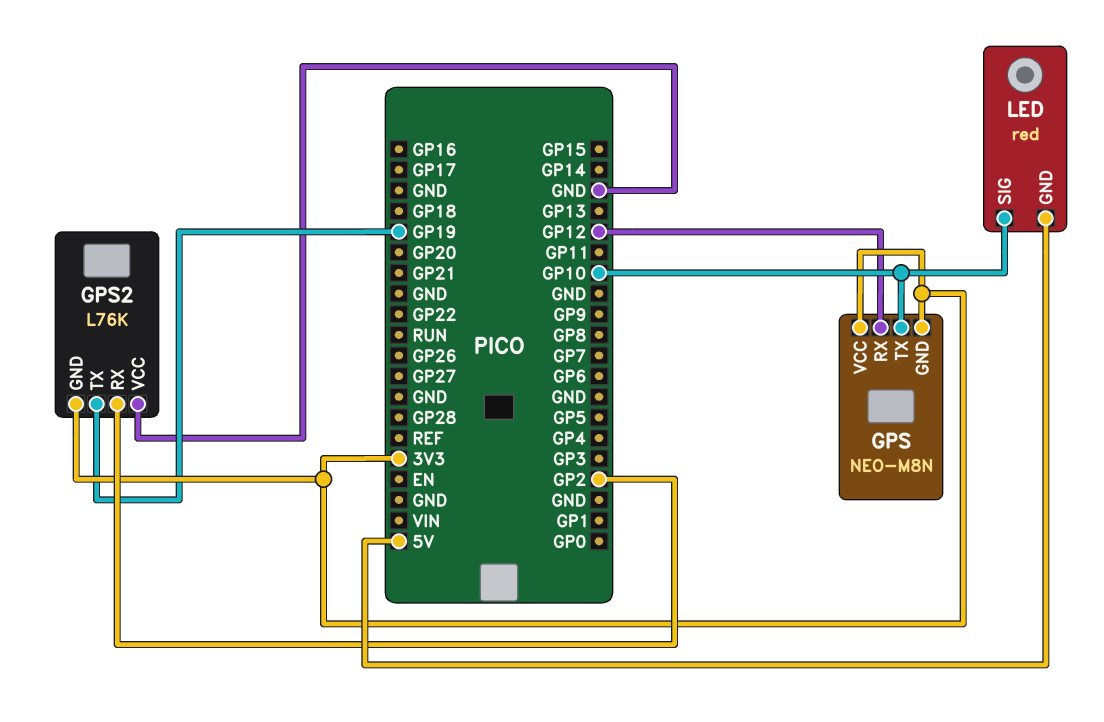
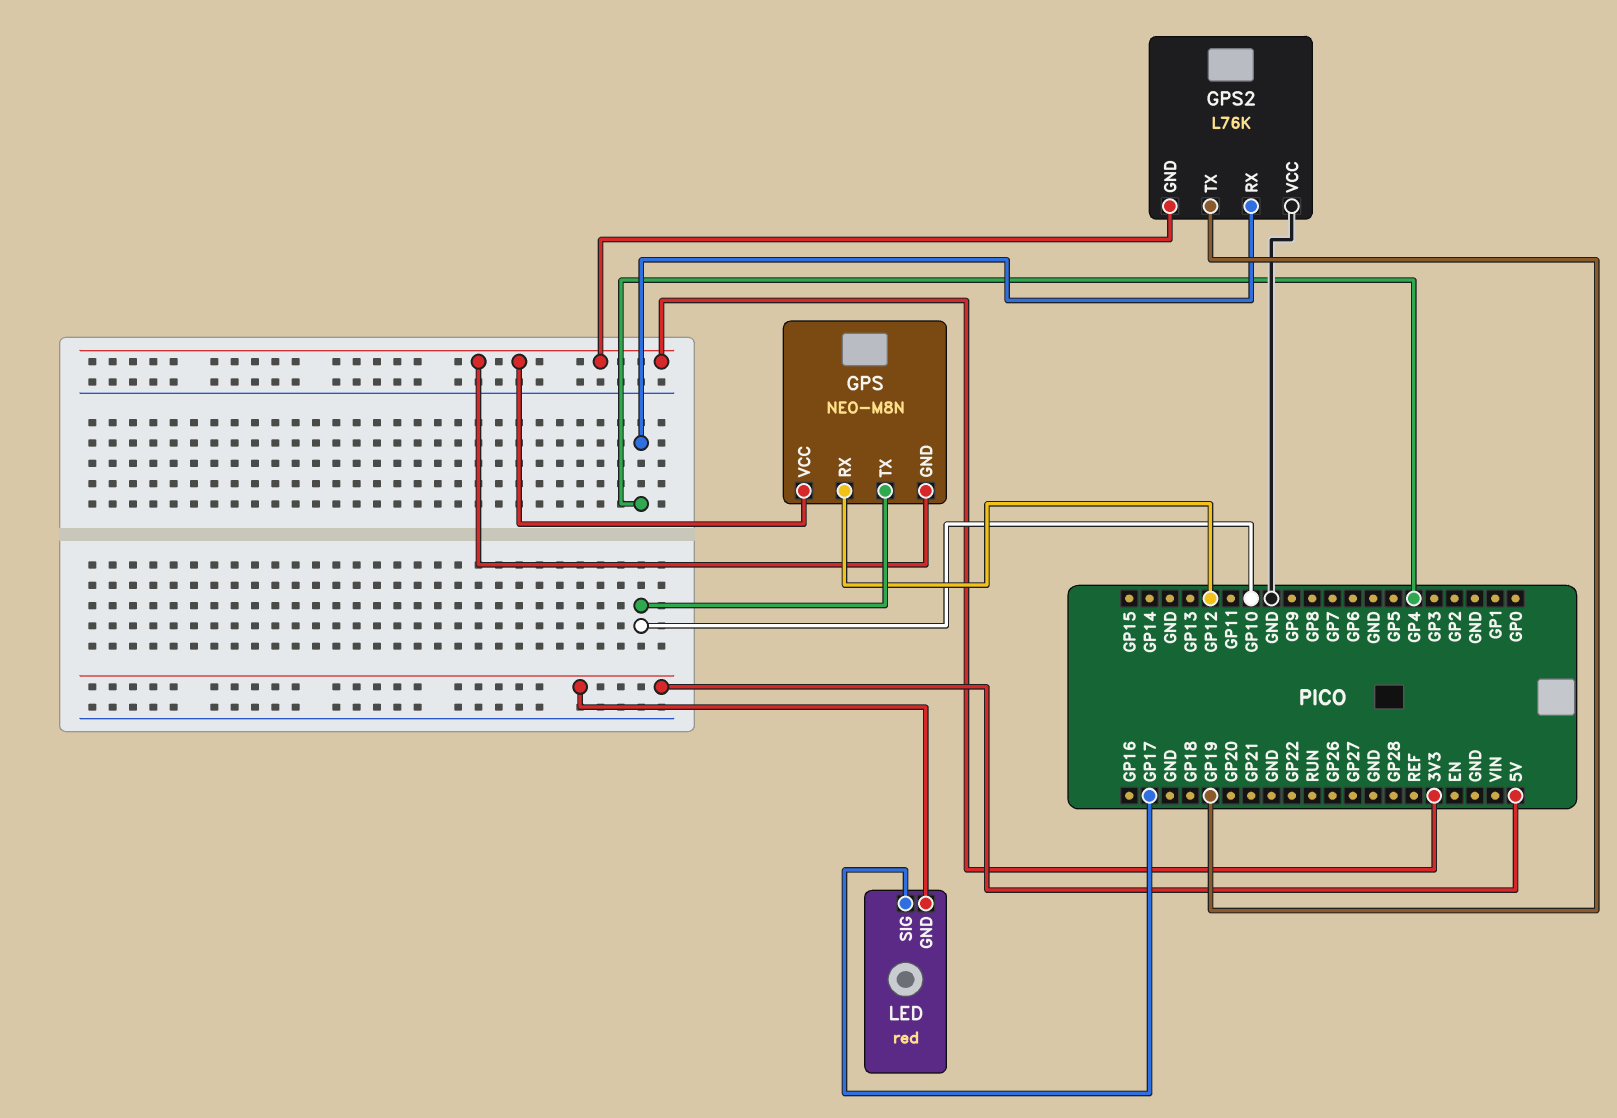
GPS2 pin RX: GP2 -> GP4
LED pin SIG: GP10 -> GP17

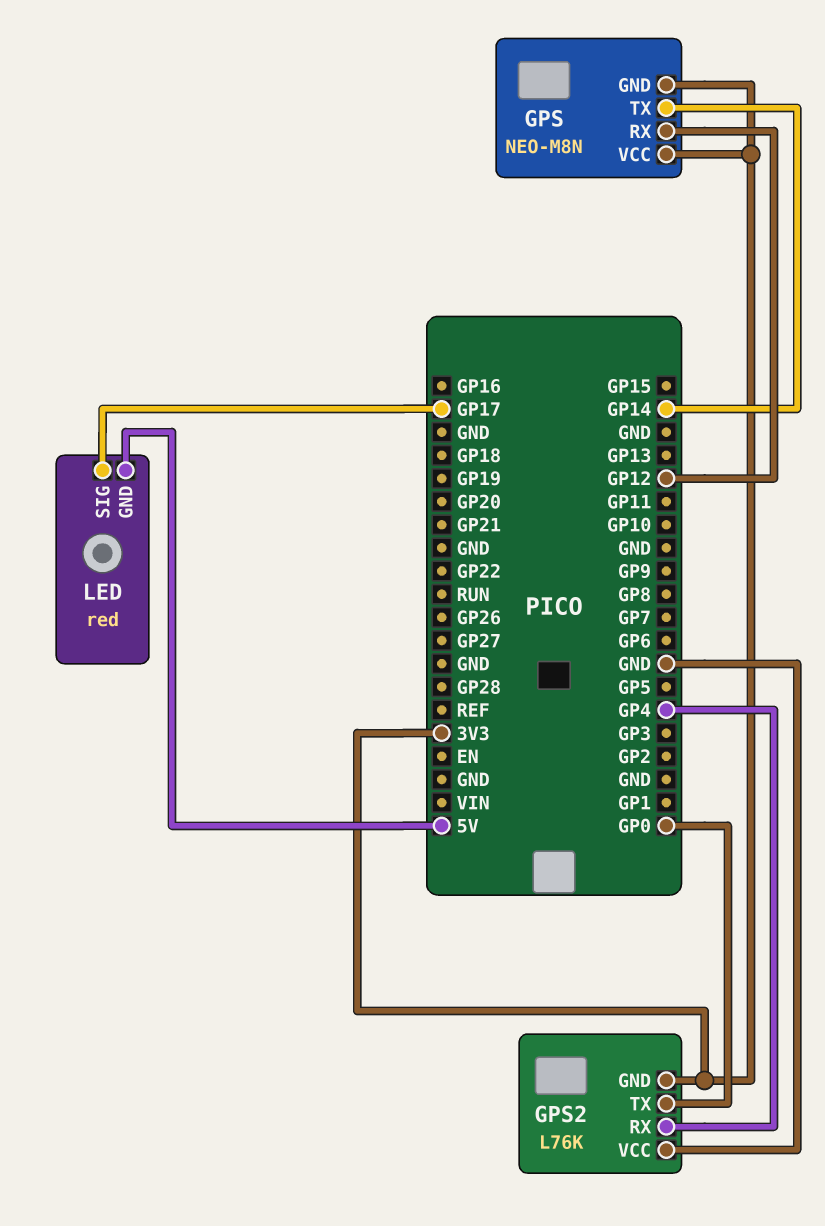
GPS pin TX: GP10 -> GP14
GPS2 pin TX: GP19 -> GP0

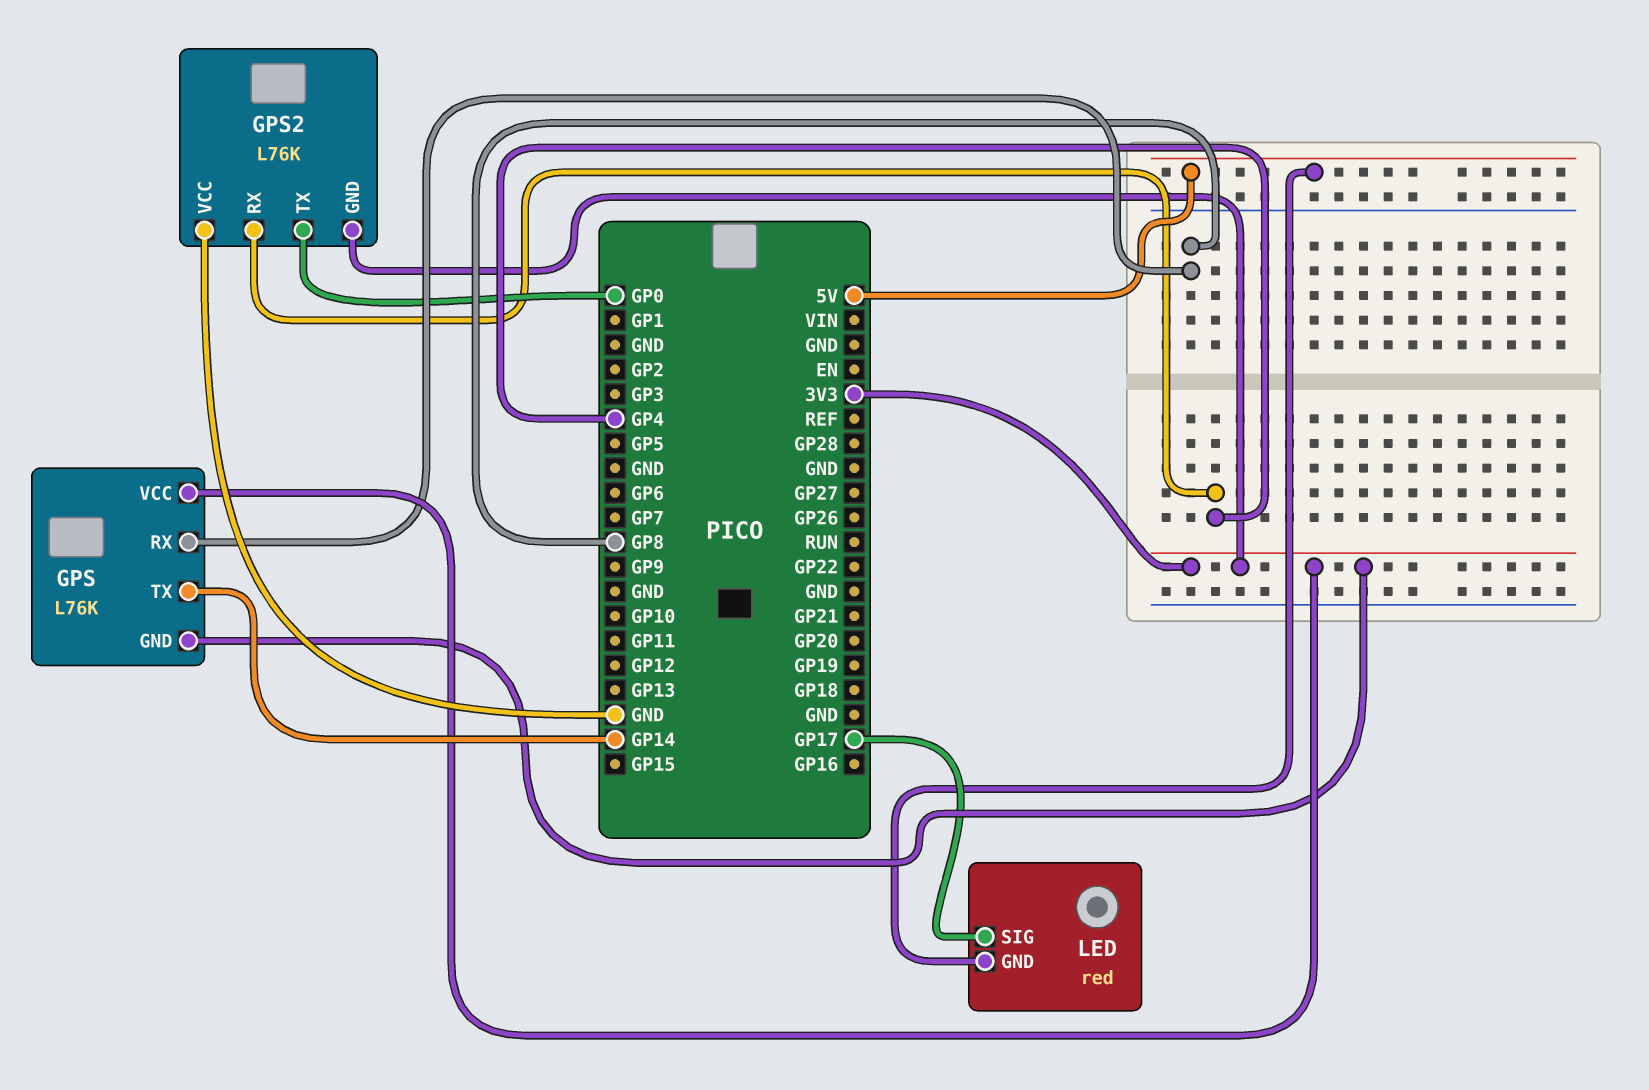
GPS: NEO-M8N -> L76K
GPS pin RX: GP12 -> GP8

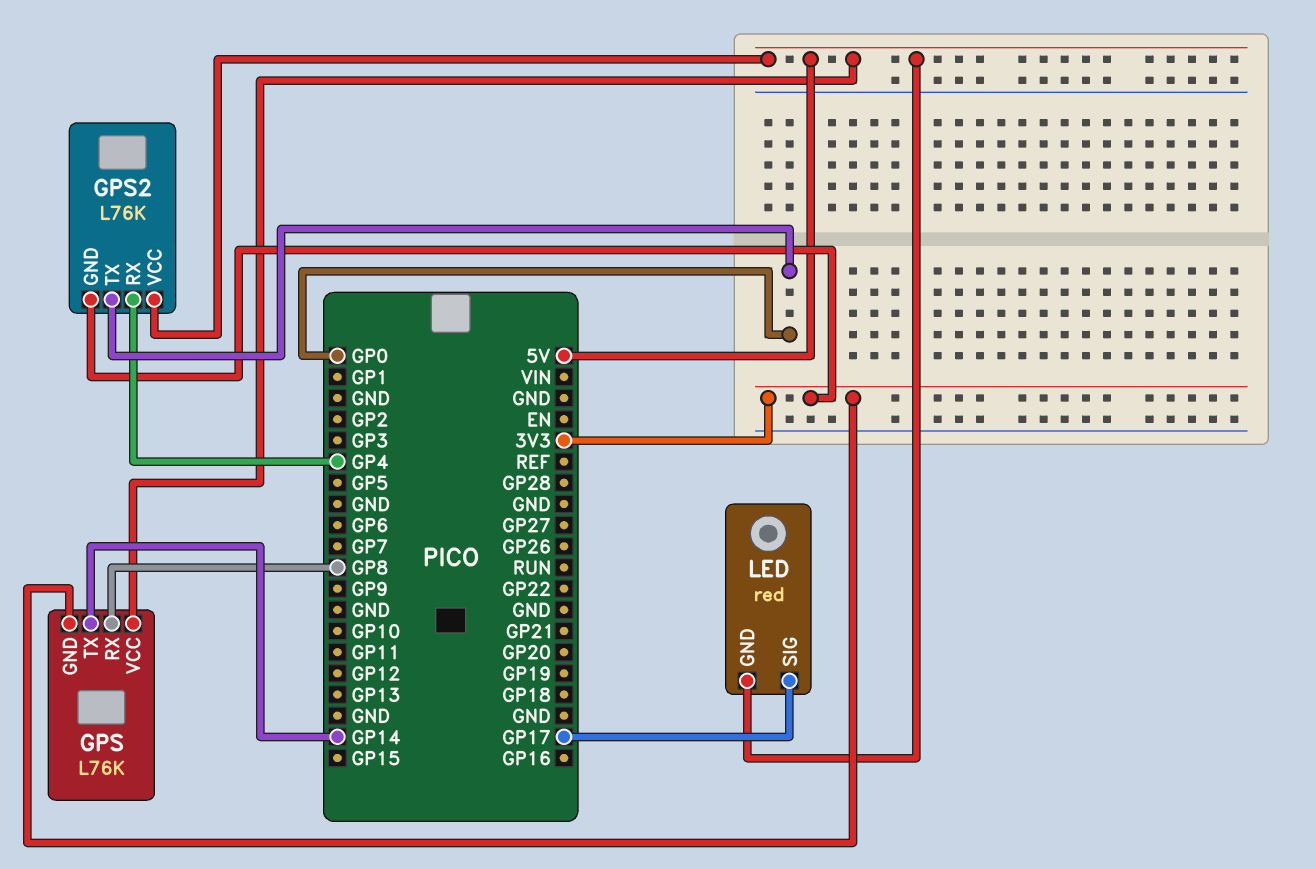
GPS pin VCC: 3V3 -> 5V
GPS2 pin VCC: GND -> 5V

